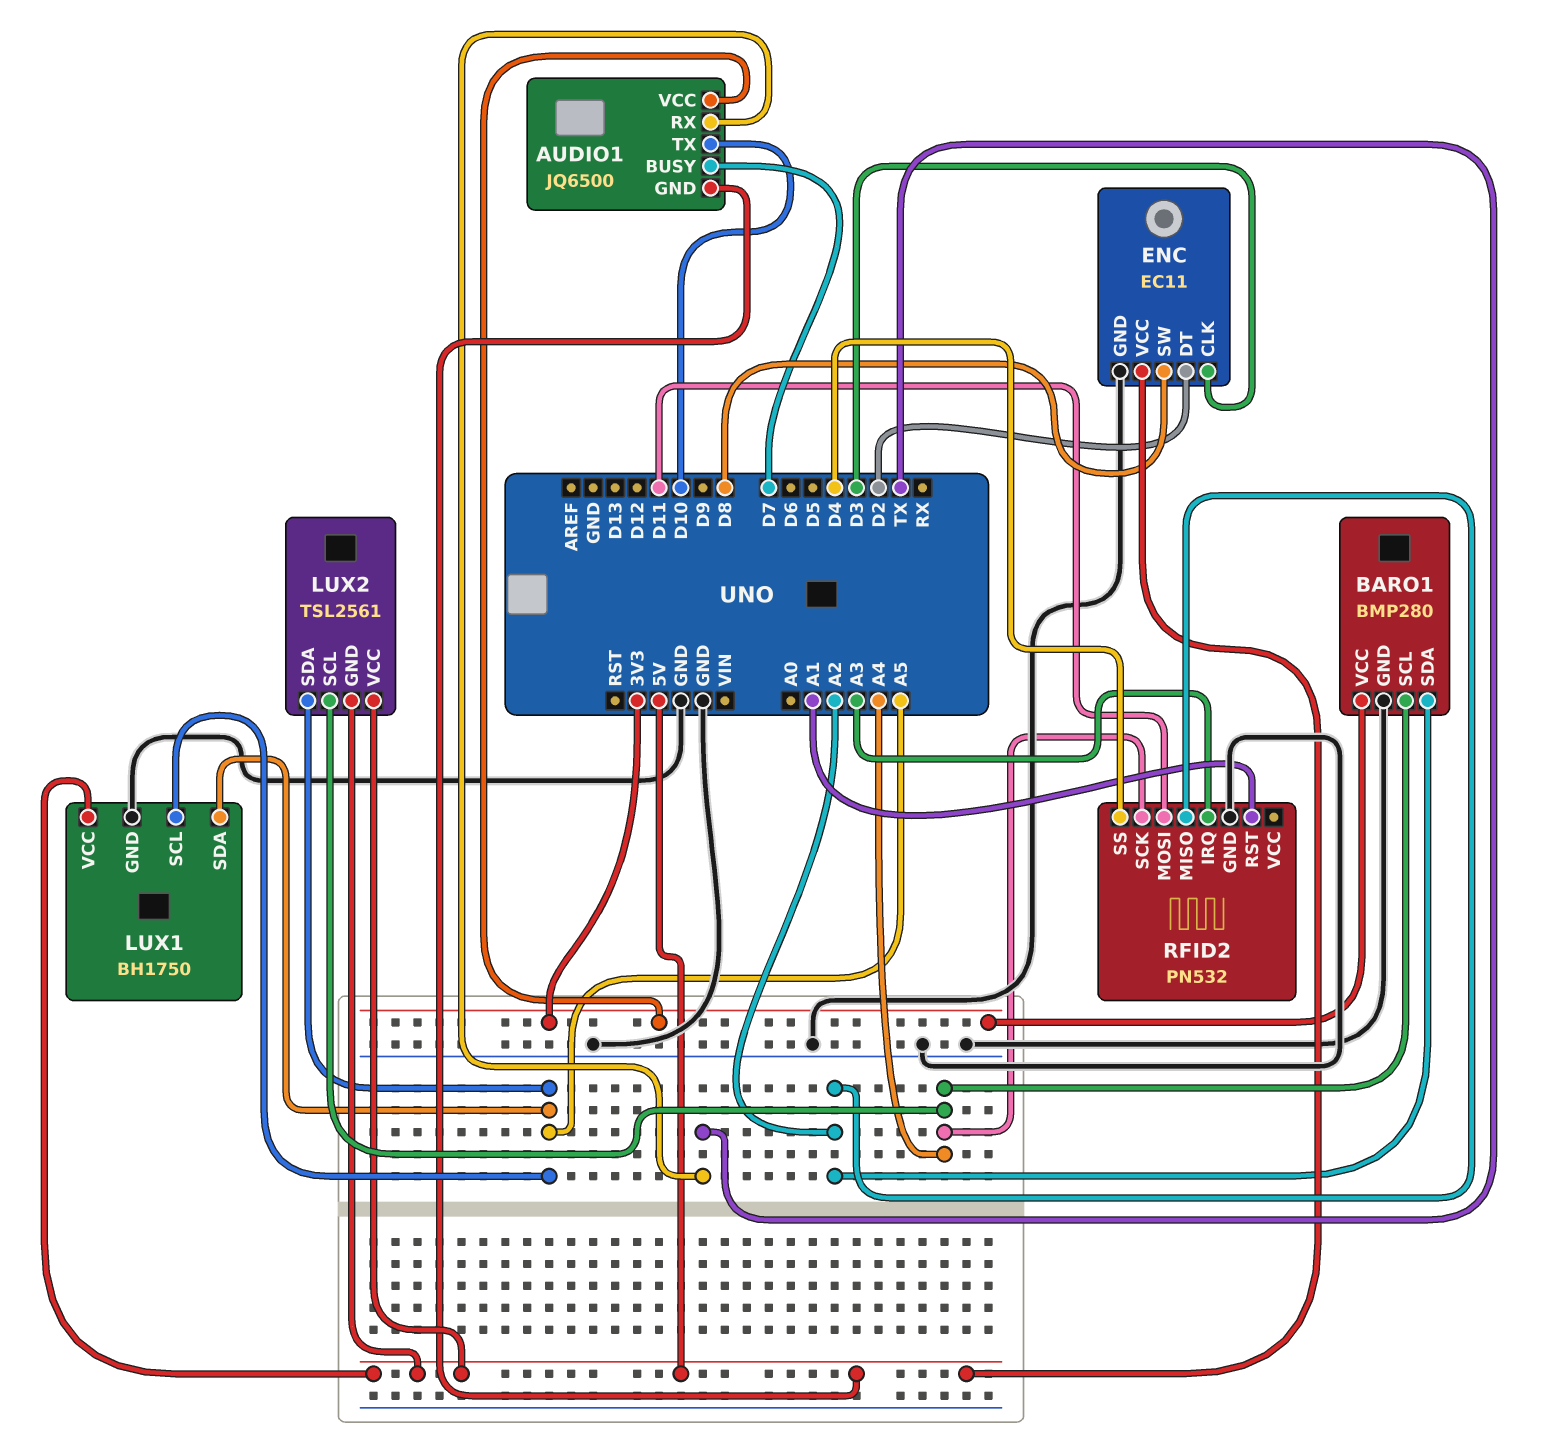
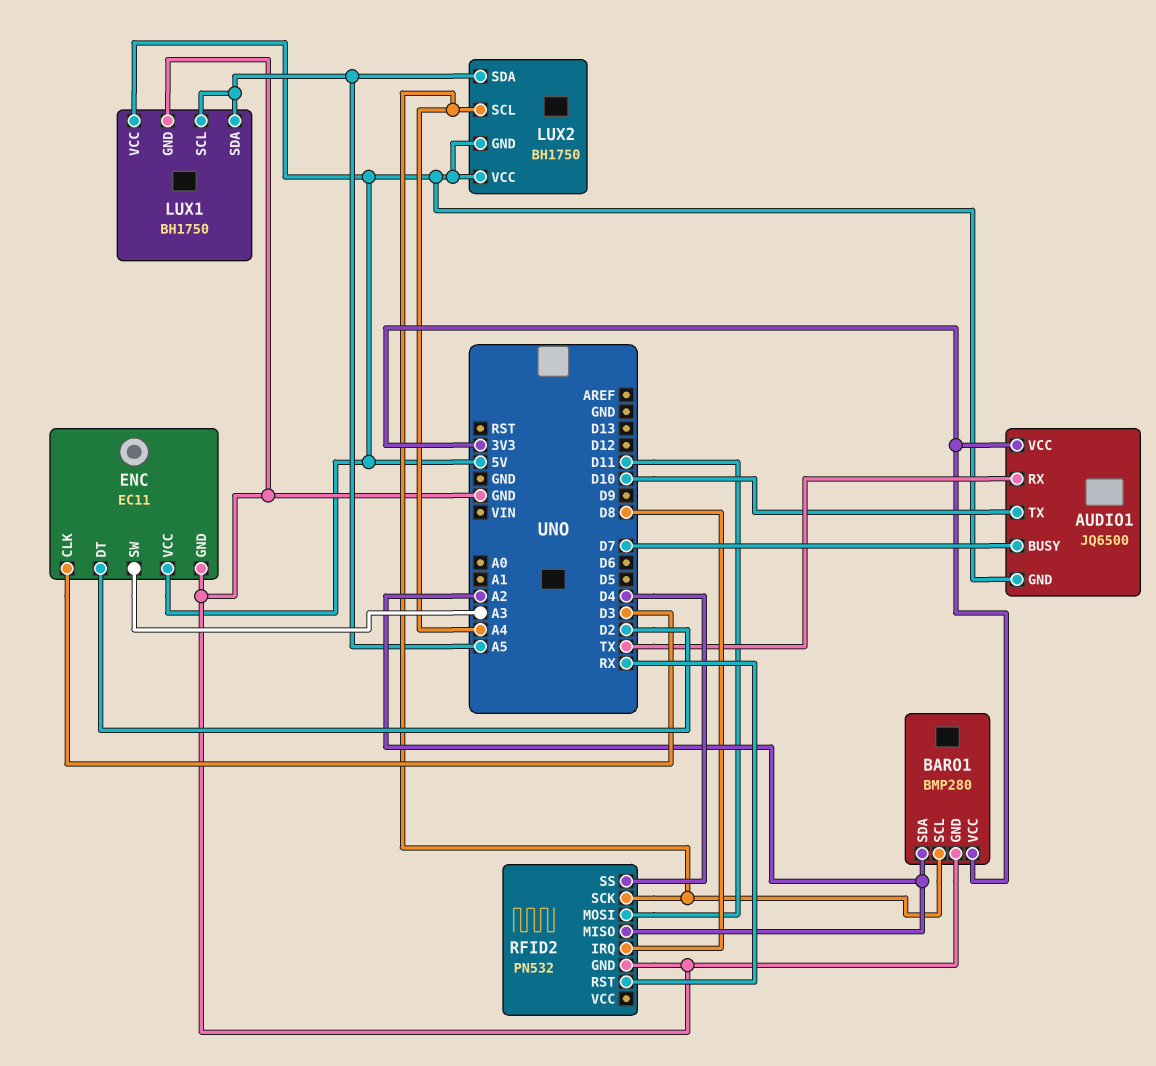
ENC pin SW: D8 -> A3
LUX2: TSL2561 -> BH1750
RFID2 pin IRQ: A3 -> D8
RFID2 pin RST: A1 -> RX

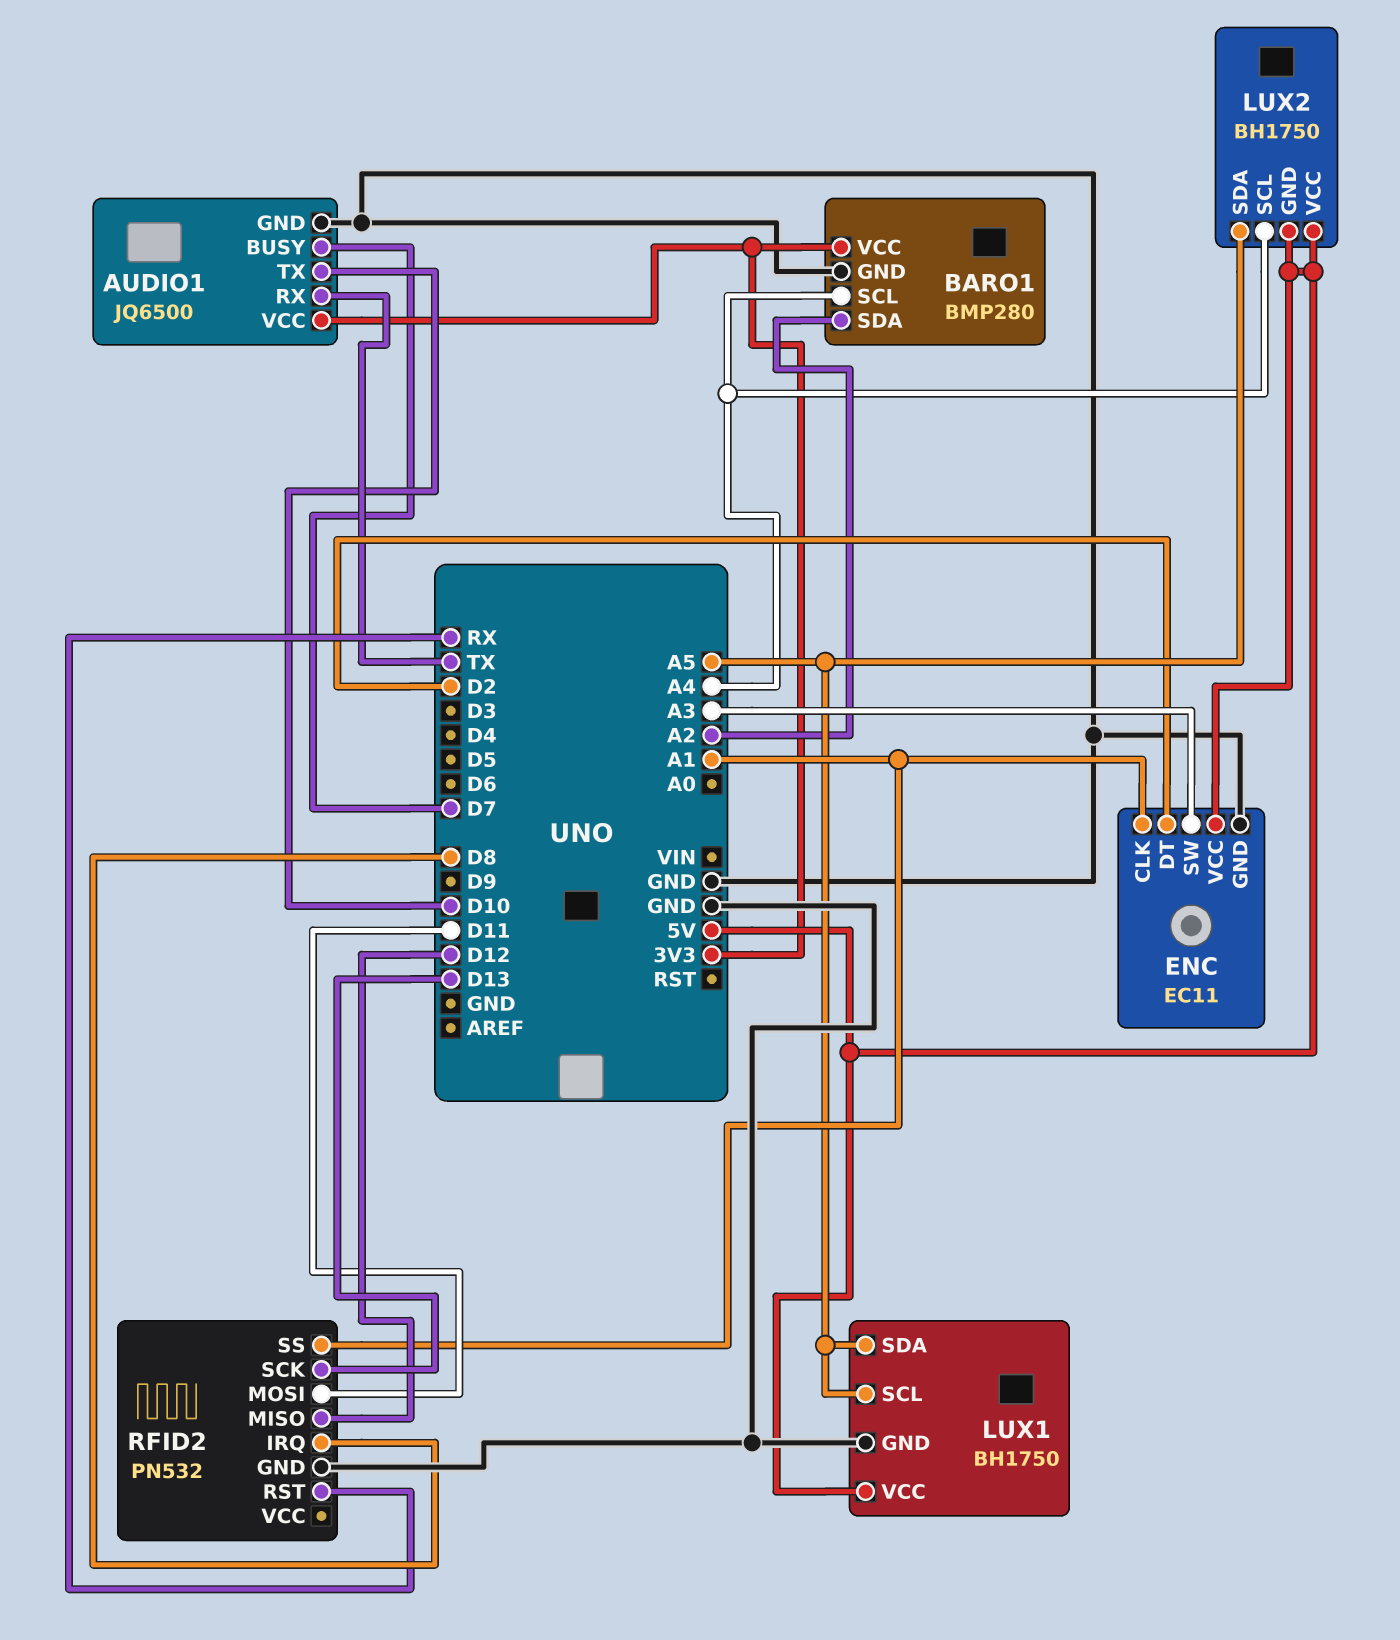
AUDIO1 pin GND: 5V -> GND
ENC pin CLK: D3 -> A1
RFID2 pin MISO: A2 -> D12
RFID2 pin SCK: A4 -> D13
RFID2 pin SS: D4 -> A1

